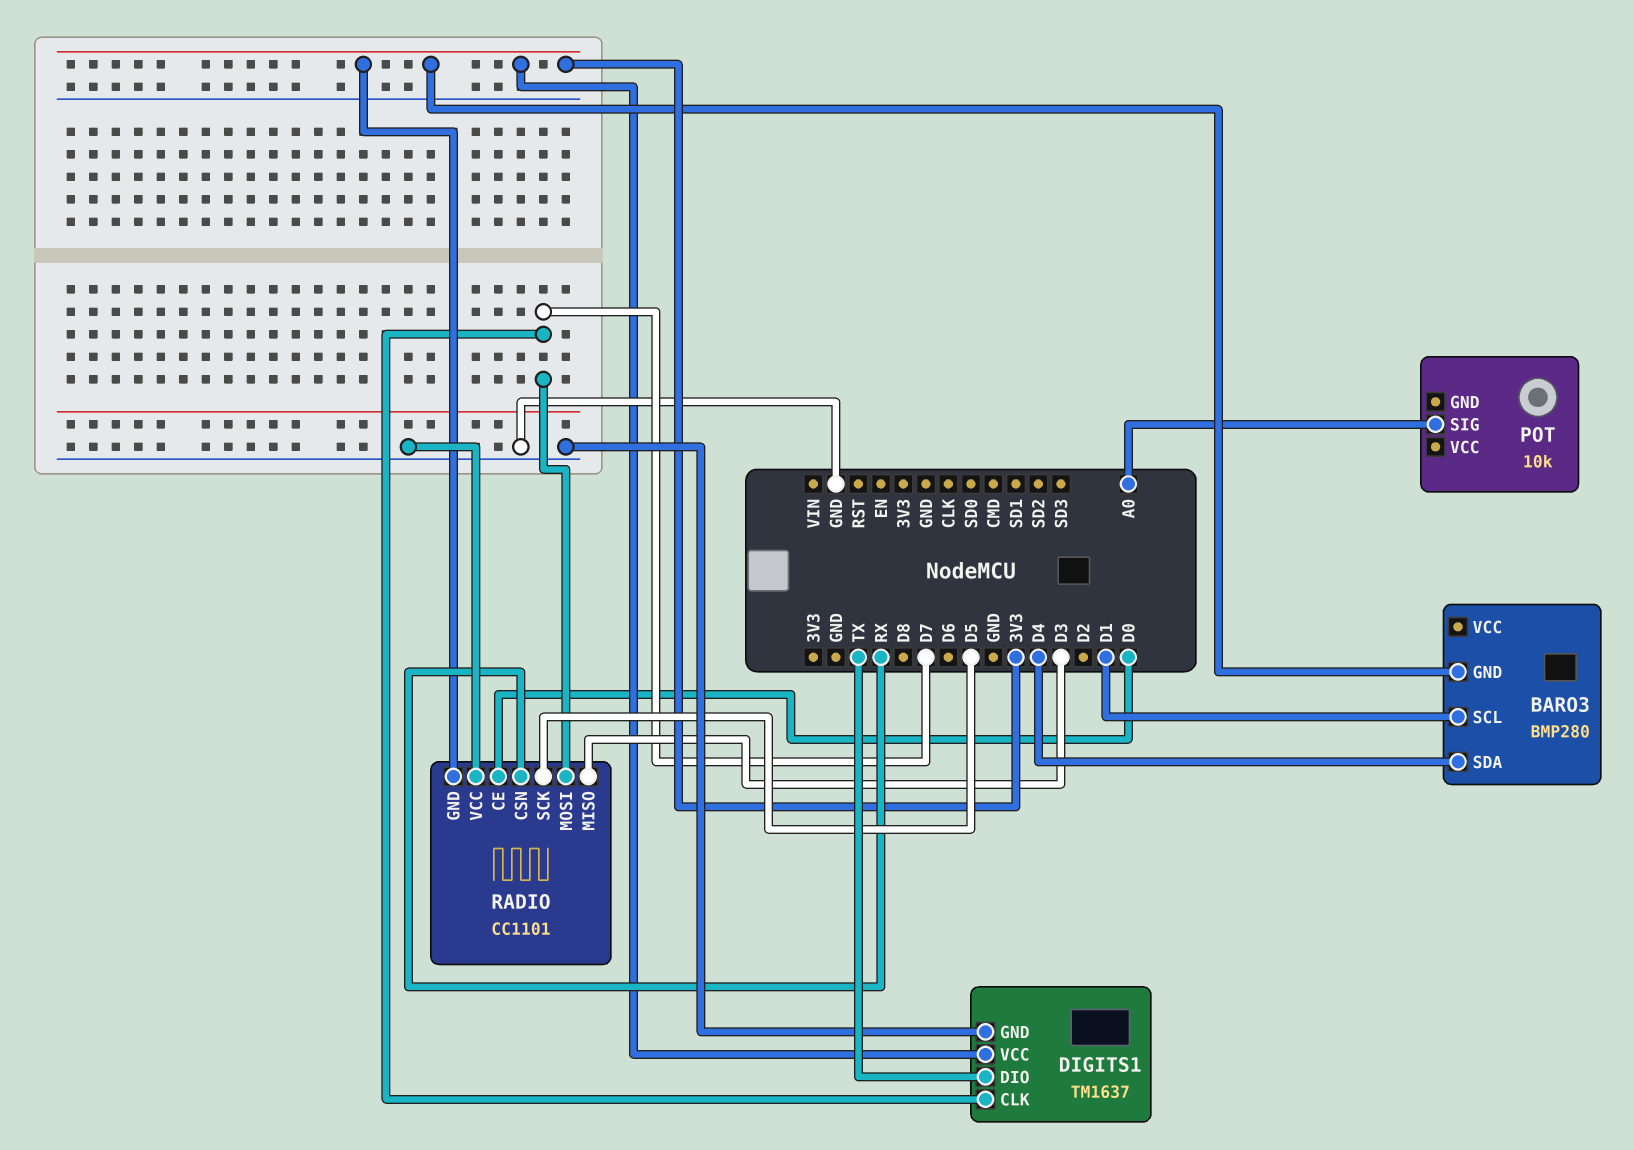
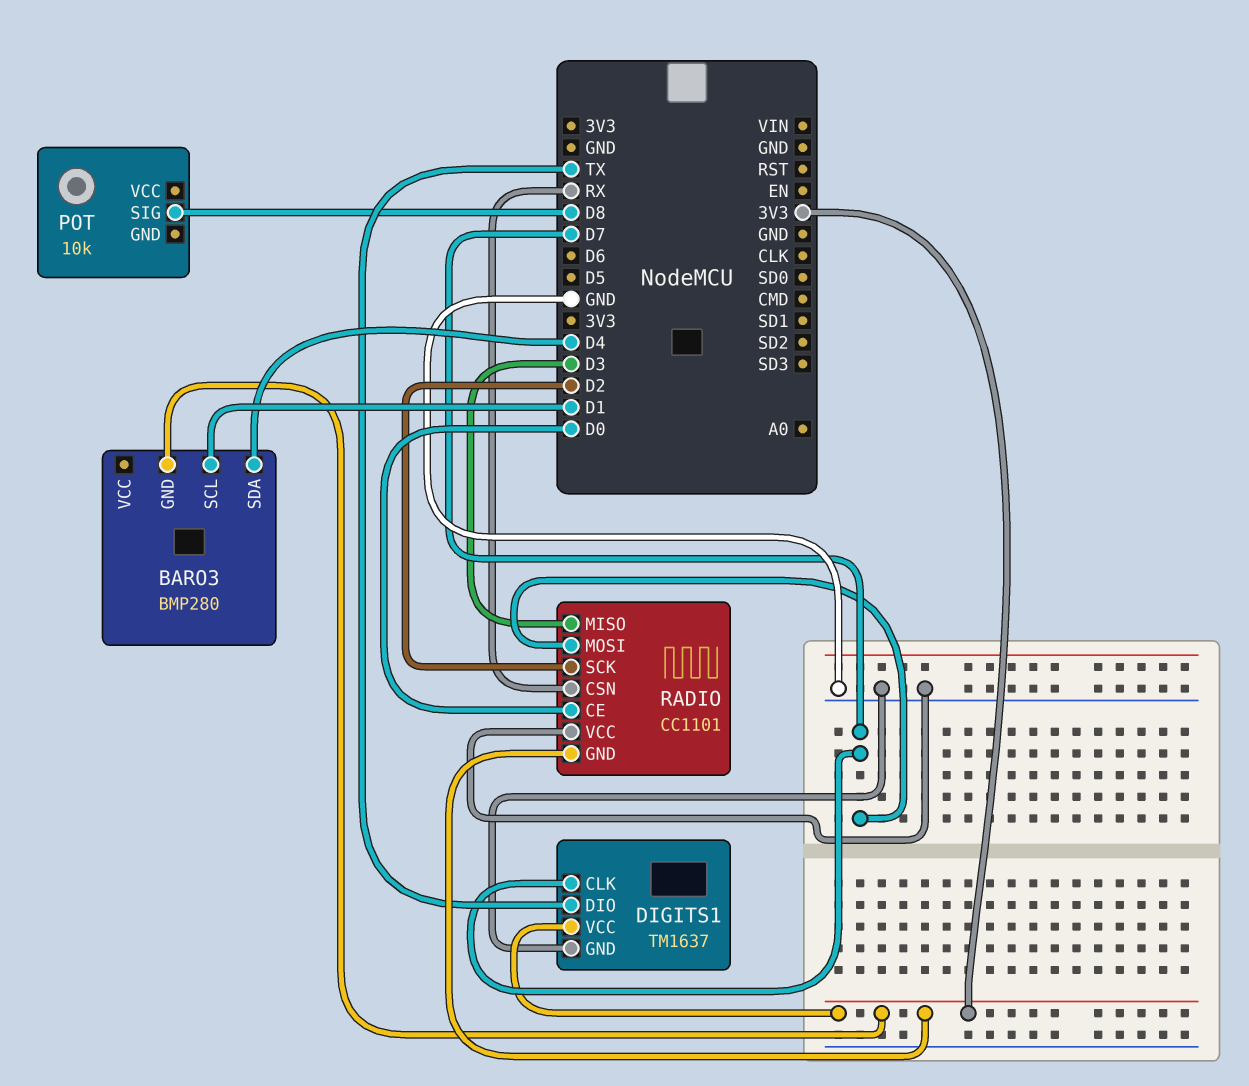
POT pin SIG: A0 -> D8
RADIO pin SCK: D5 -> D2

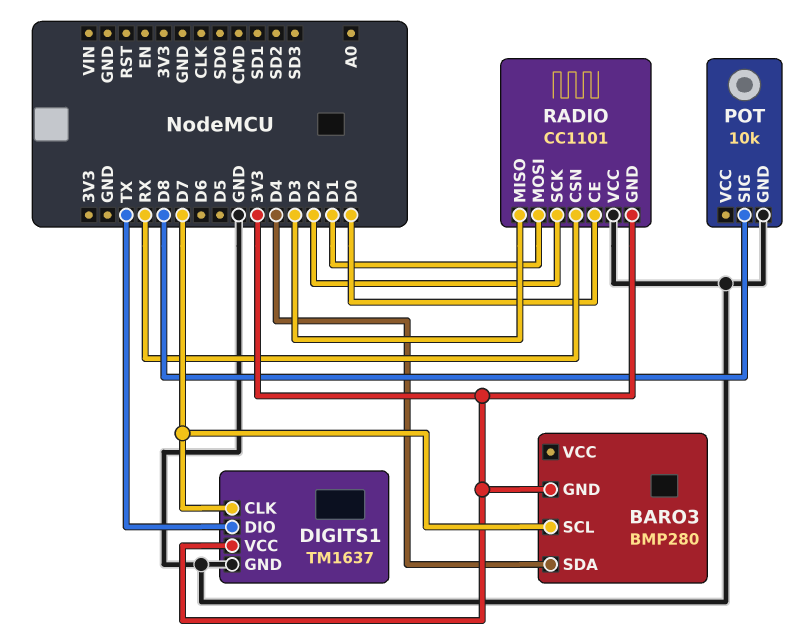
BARO3 pin SCL: D1 -> D7
POT pin GND: none -> GND
RADIO pin MOSI: D7 -> D1

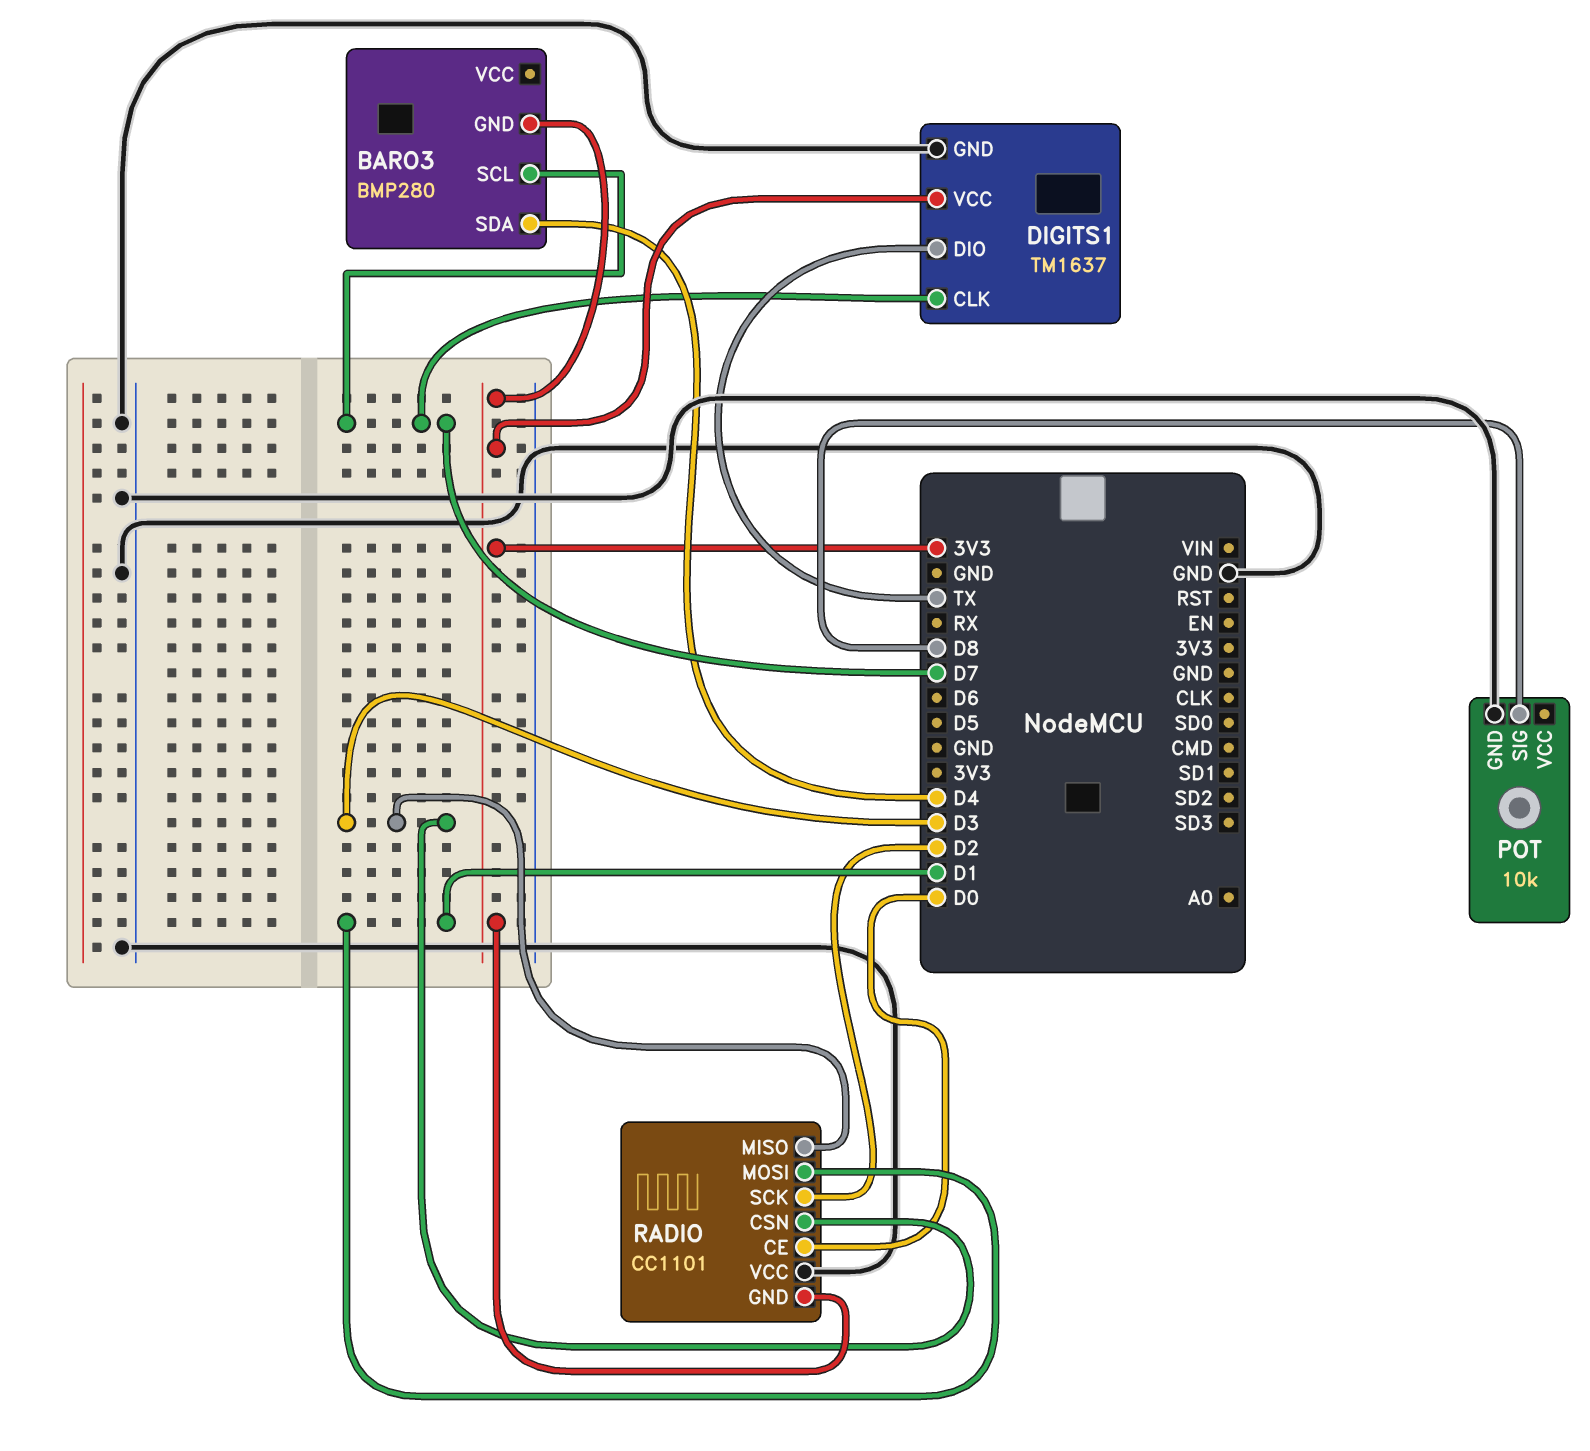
RADIO pin CSN: RX -> D3

